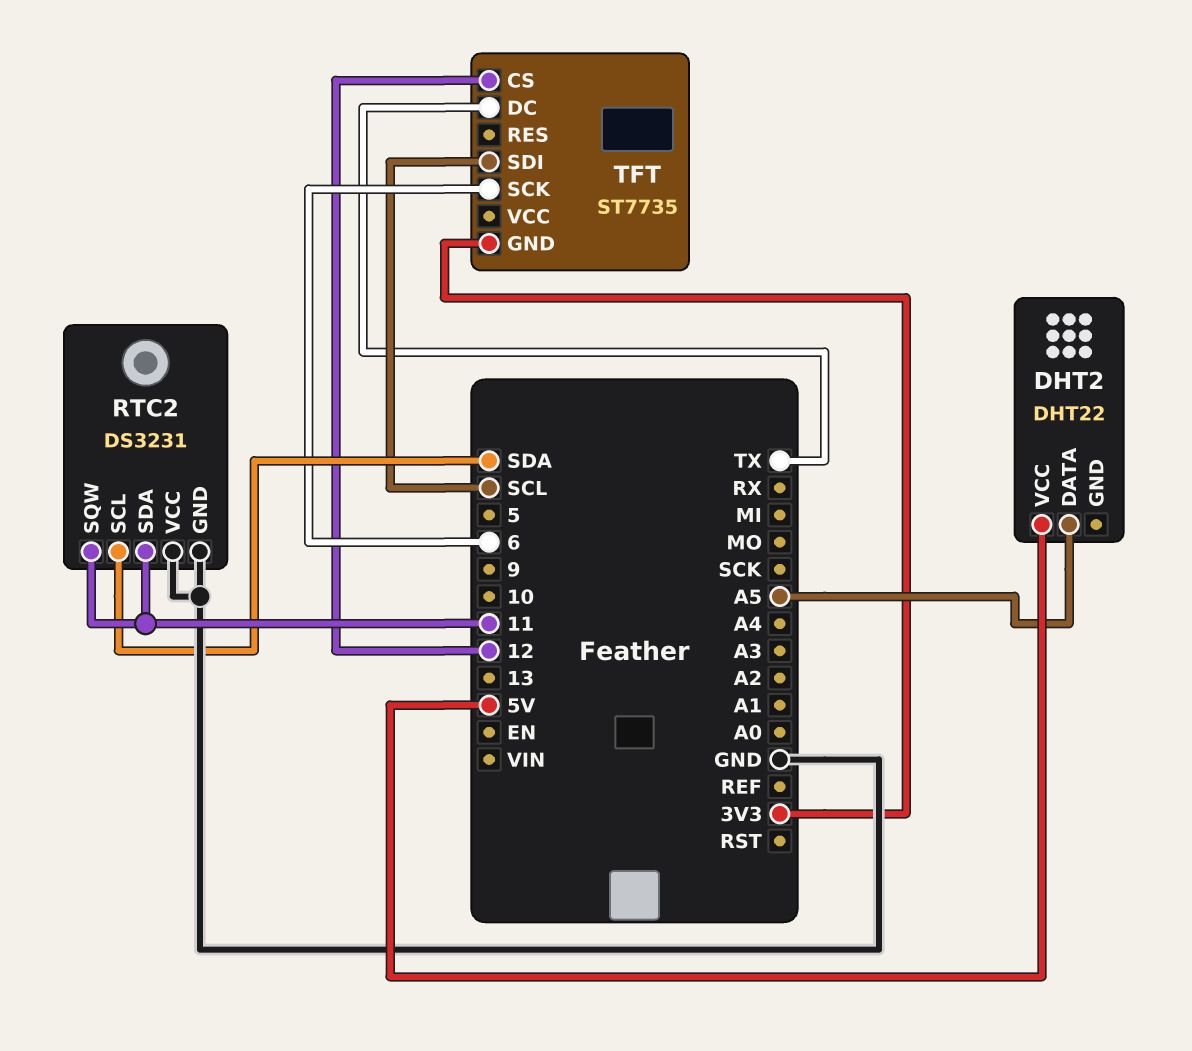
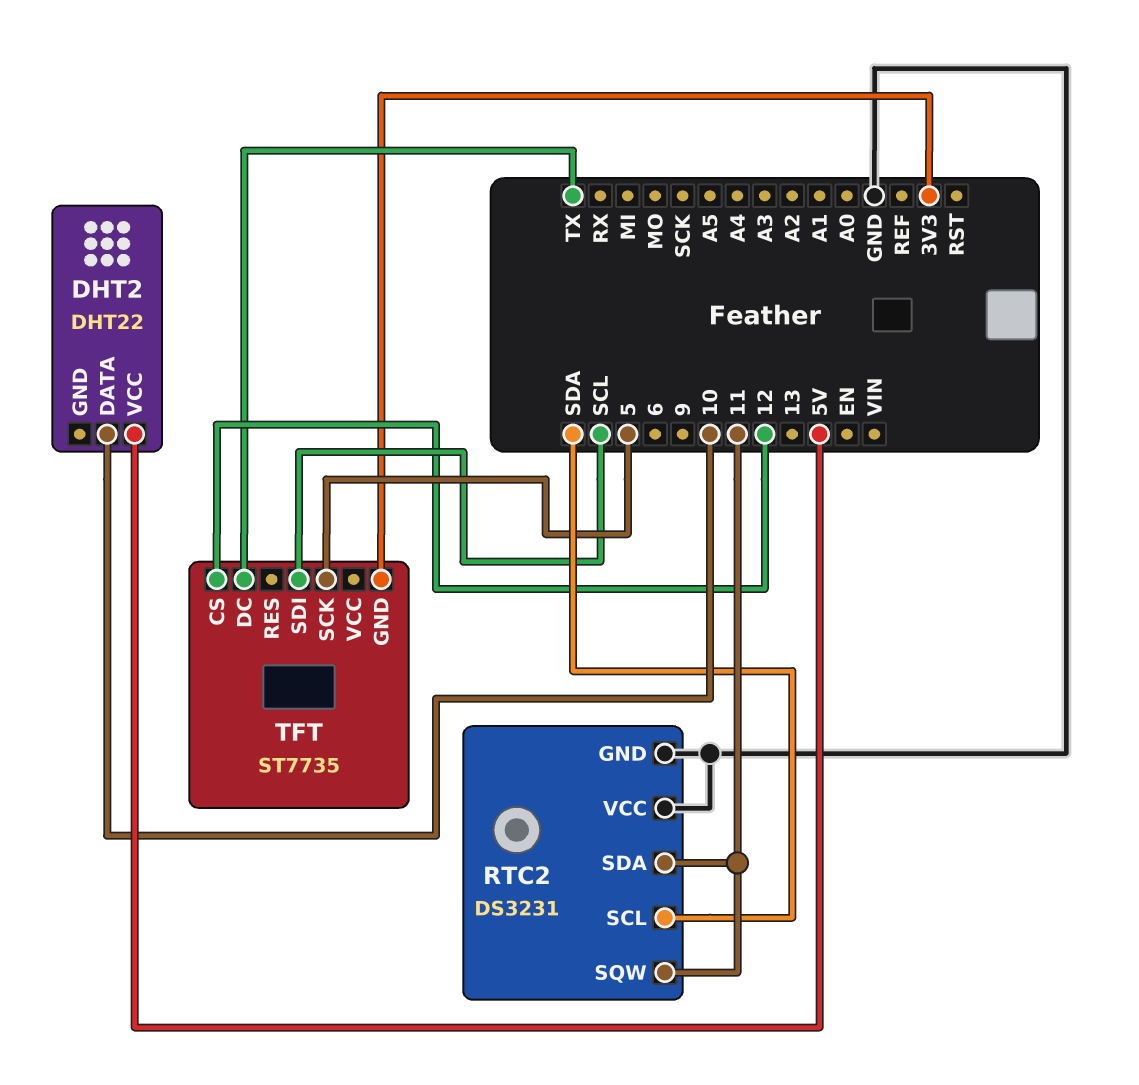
DHT2 pin DATA: A5 -> 10
TFT pin SCK: 6 -> 5

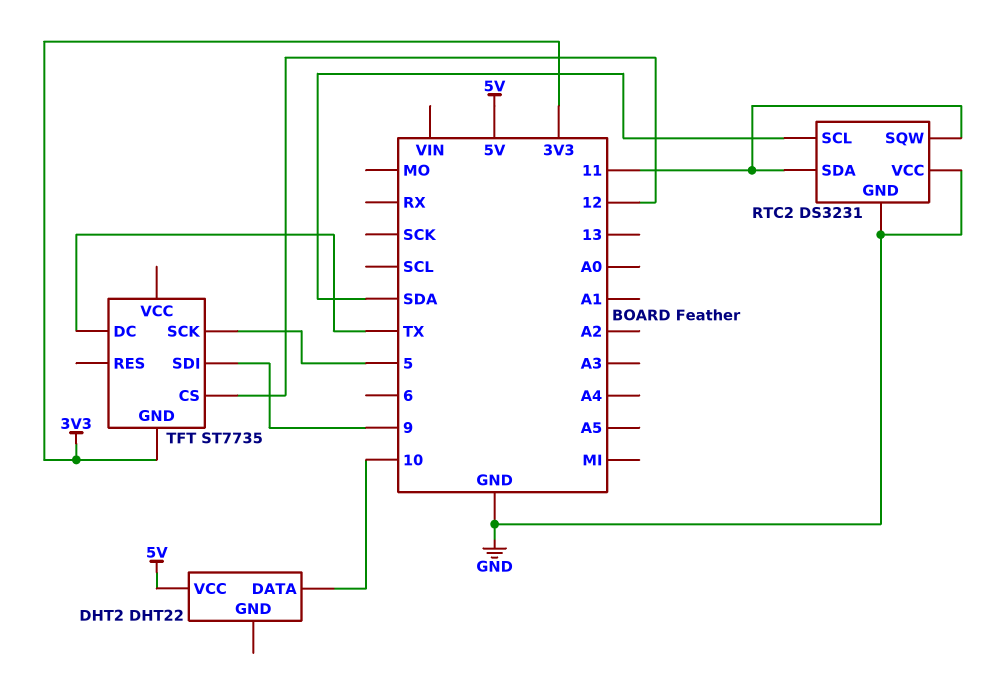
TFT pin SDI: SCL -> 9

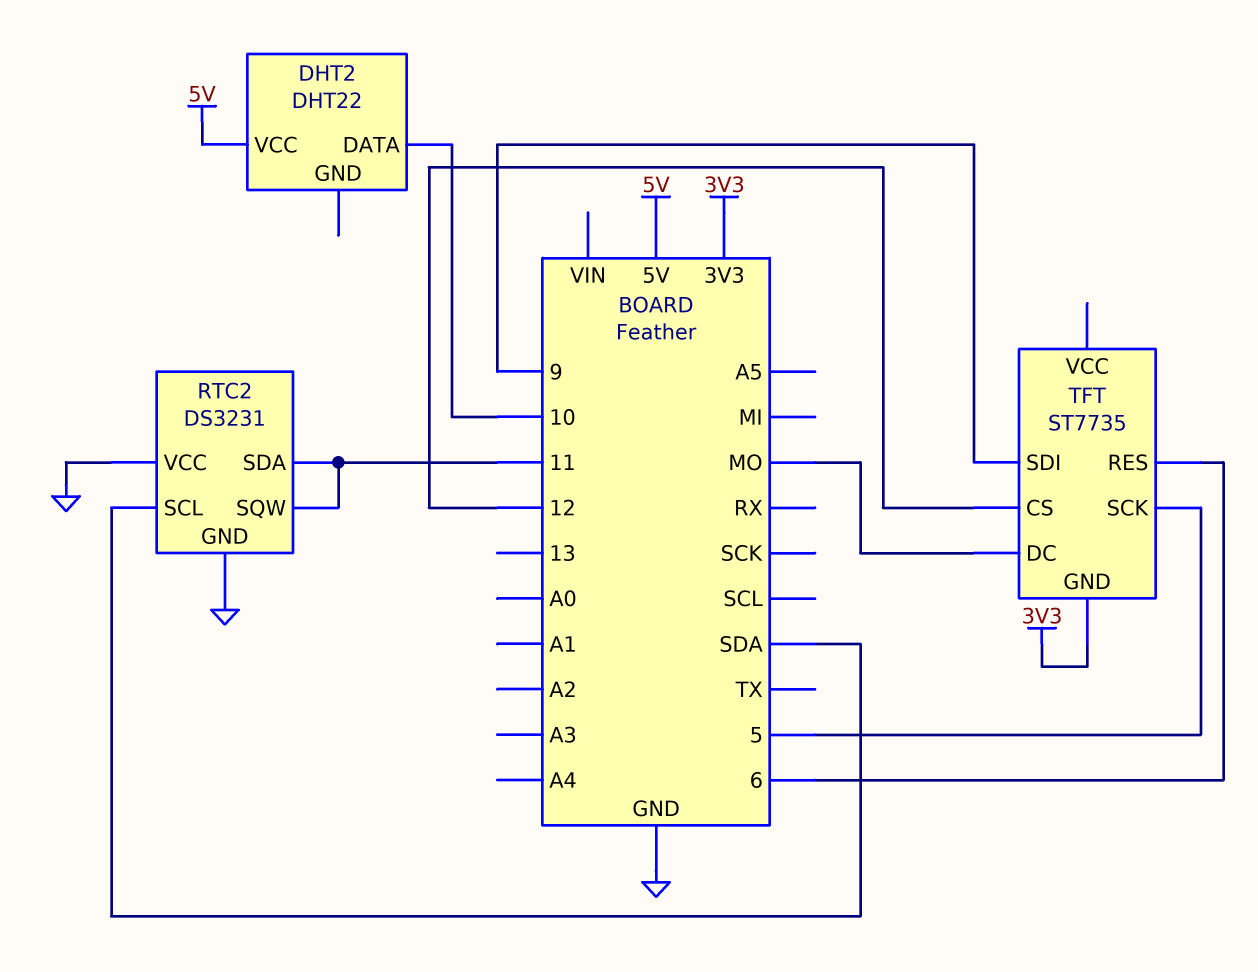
TFT pin DC: TX -> MO
TFT pin RES: none -> 6

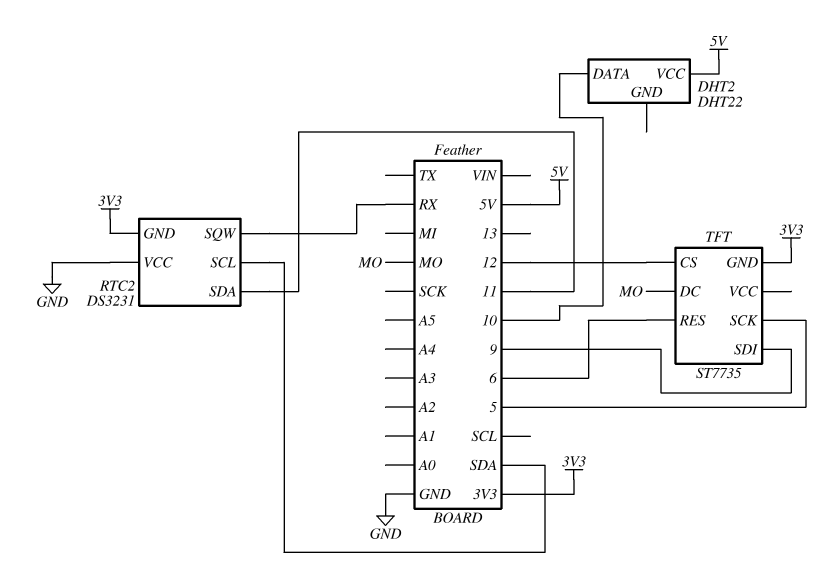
RTC2 pin GND: GND -> 3V3
RTC2 pin SQW: 11 -> RX

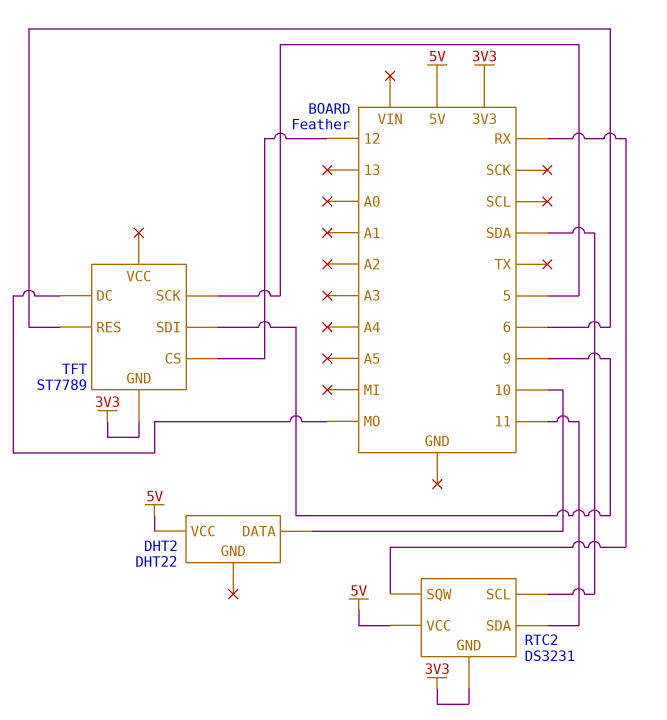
RTC2 pin VCC: GND -> 5V
TFT: ST7735 -> ST7789

